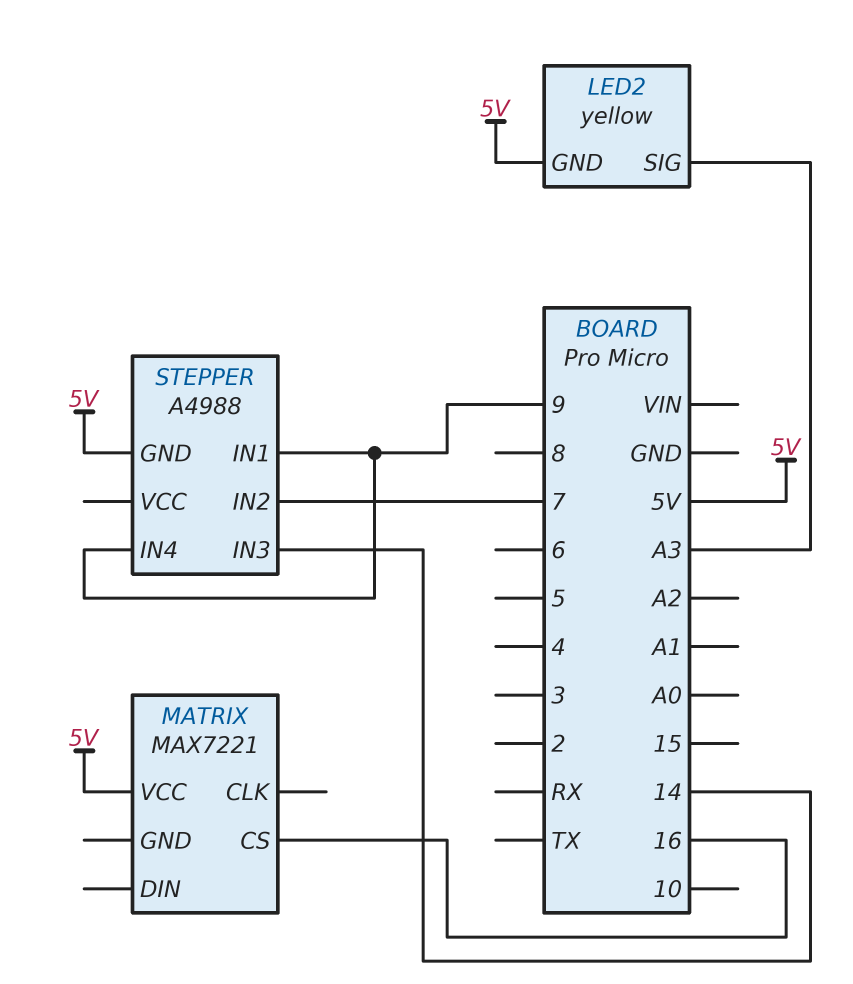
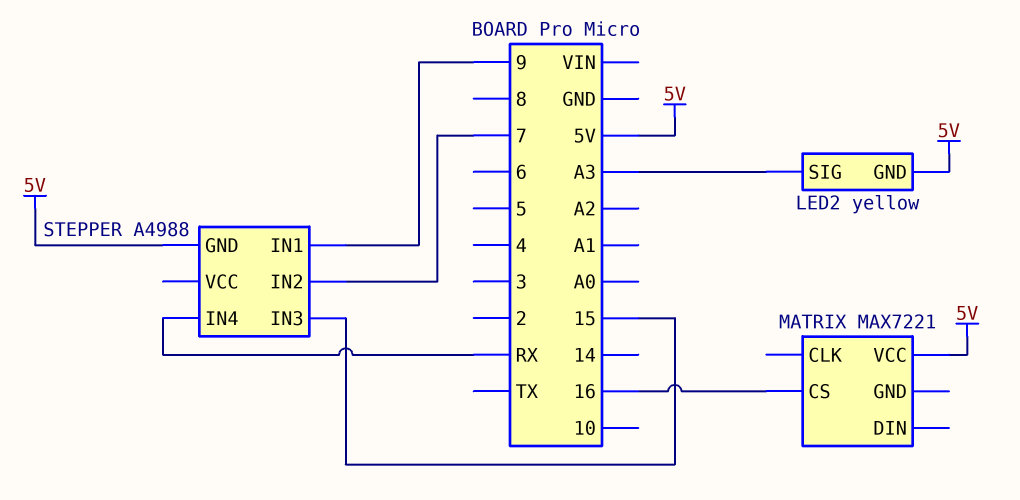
STEPPER pin IN3: 14 -> 15
STEPPER pin IN4: 9 -> RX

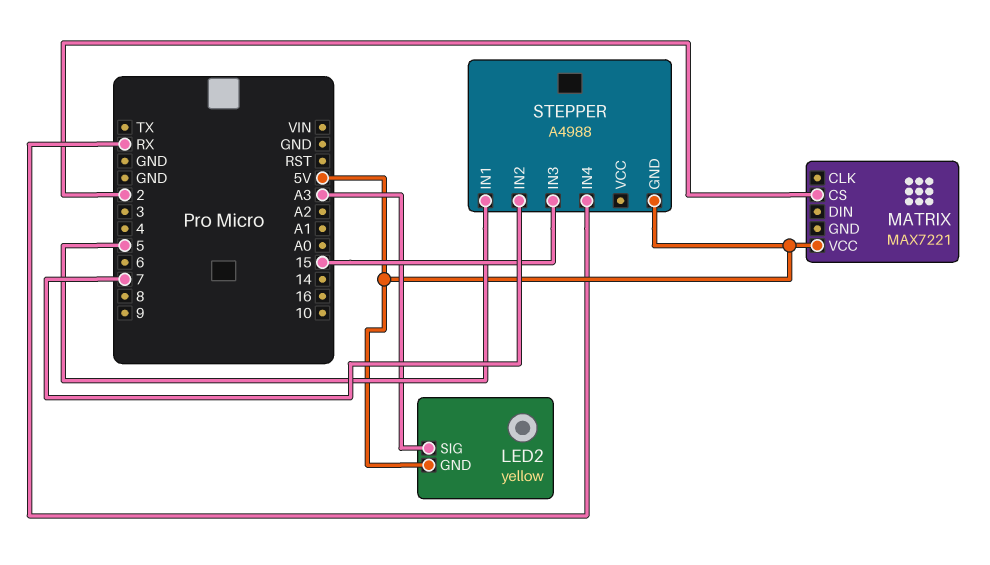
MATRIX pin CS: 16 -> 2
STEPPER pin IN1: 9 -> 5

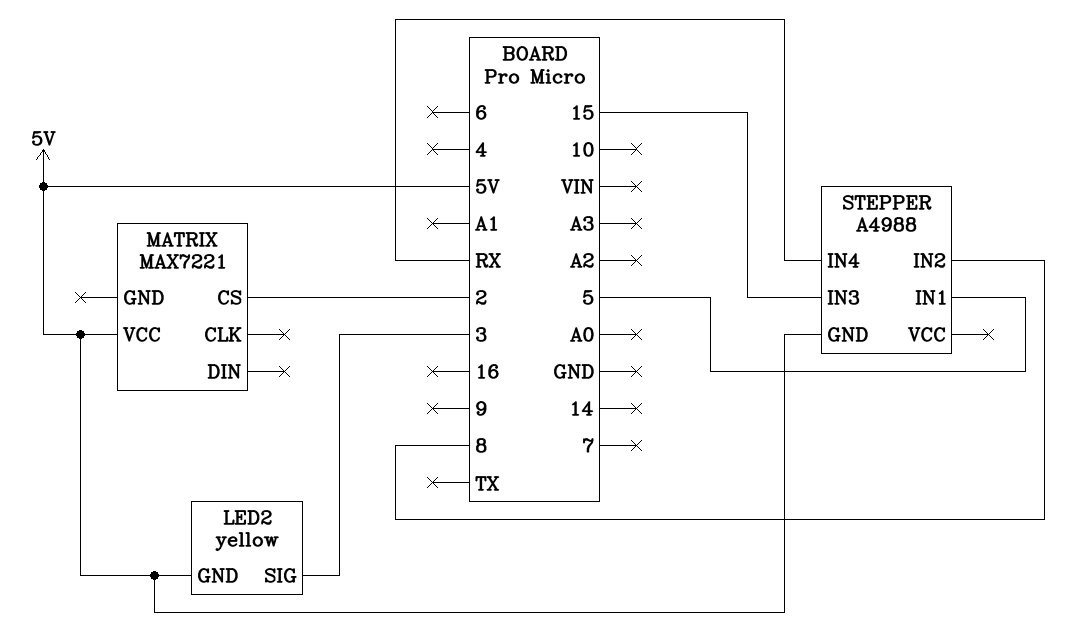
LED2 pin SIG: A3 -> 3
STEPPER pin IN2: 7 -> 8

